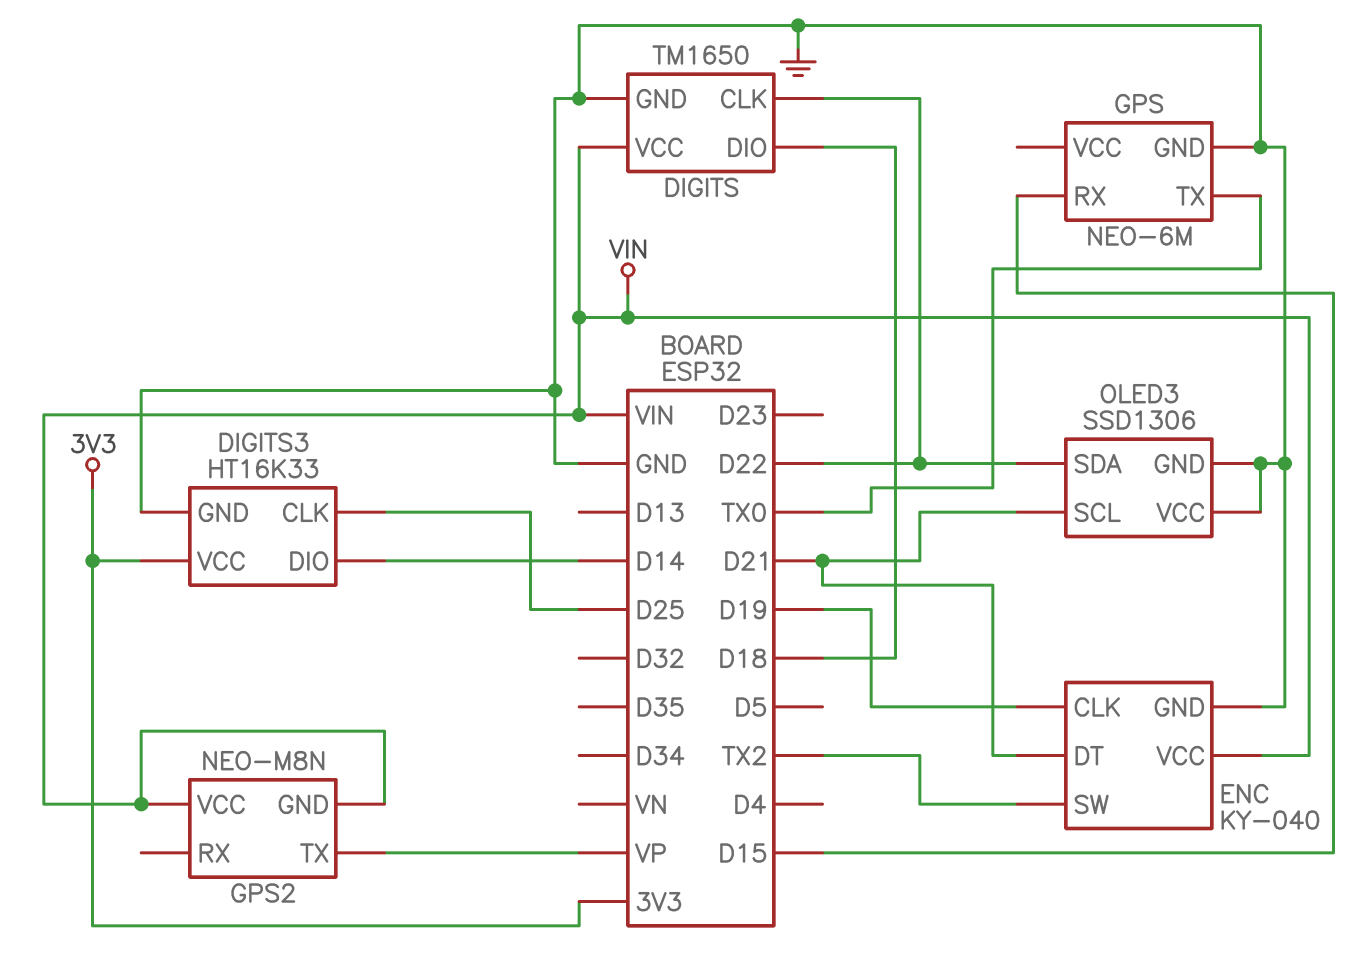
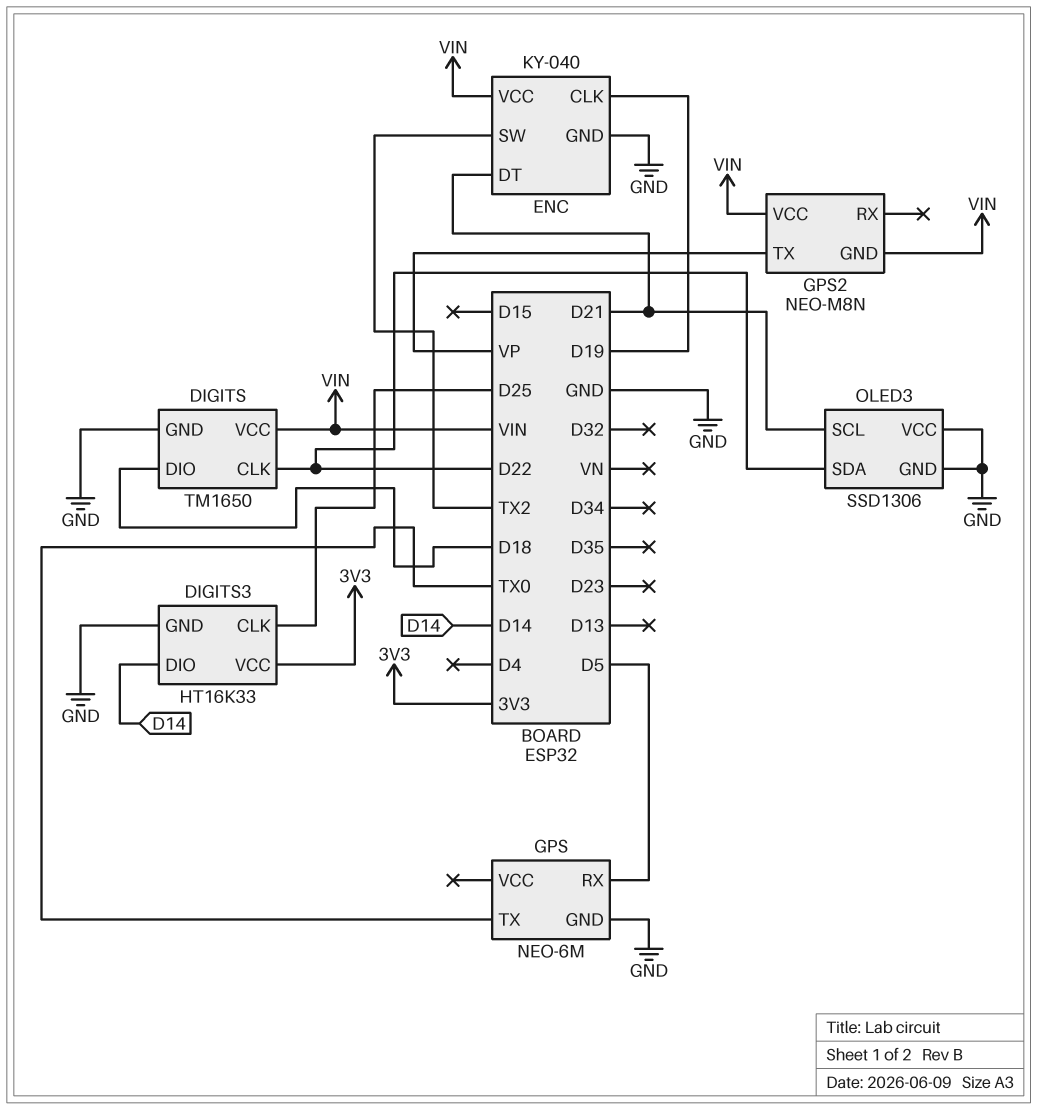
GPS pin RX: D15 -> D5

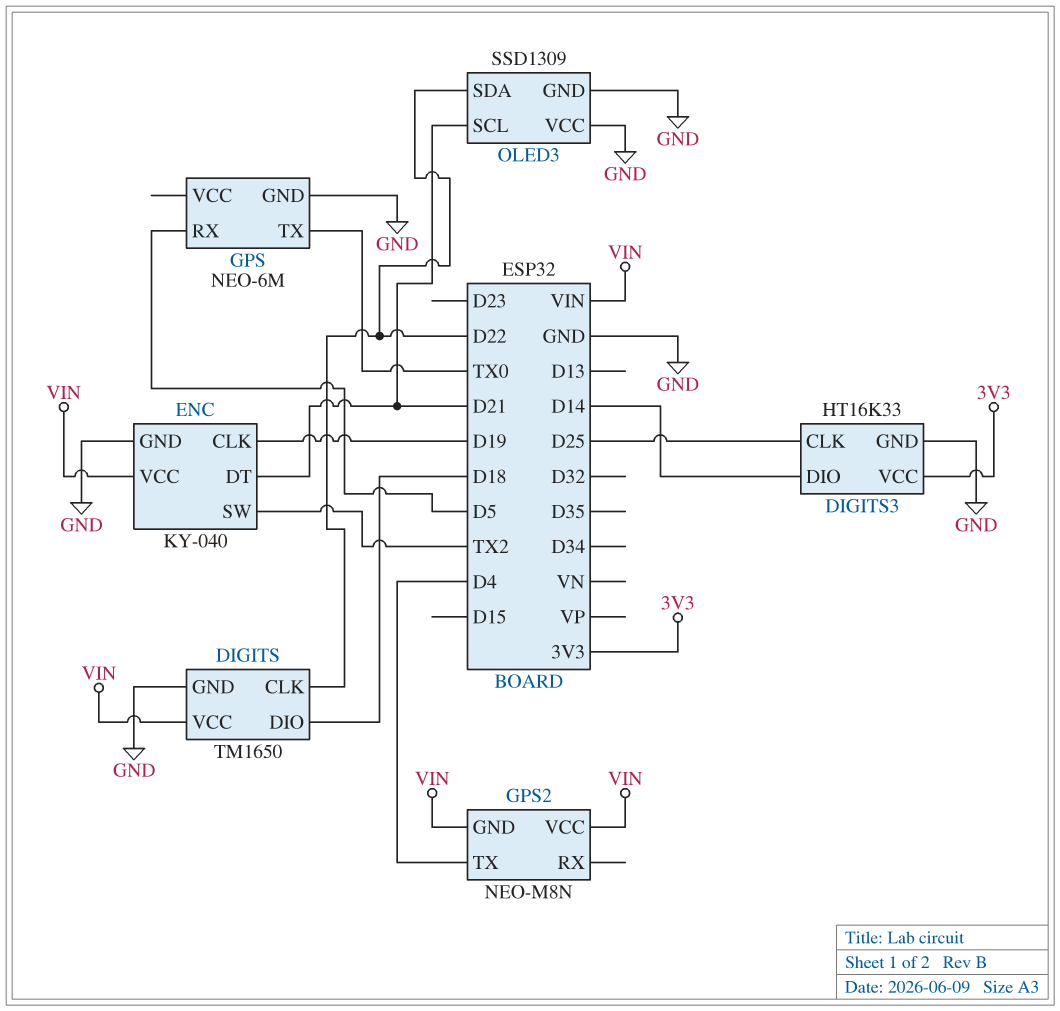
GPS2 pin TX: VP -> D4
OLED3: SSD1306 -> SSD1309

